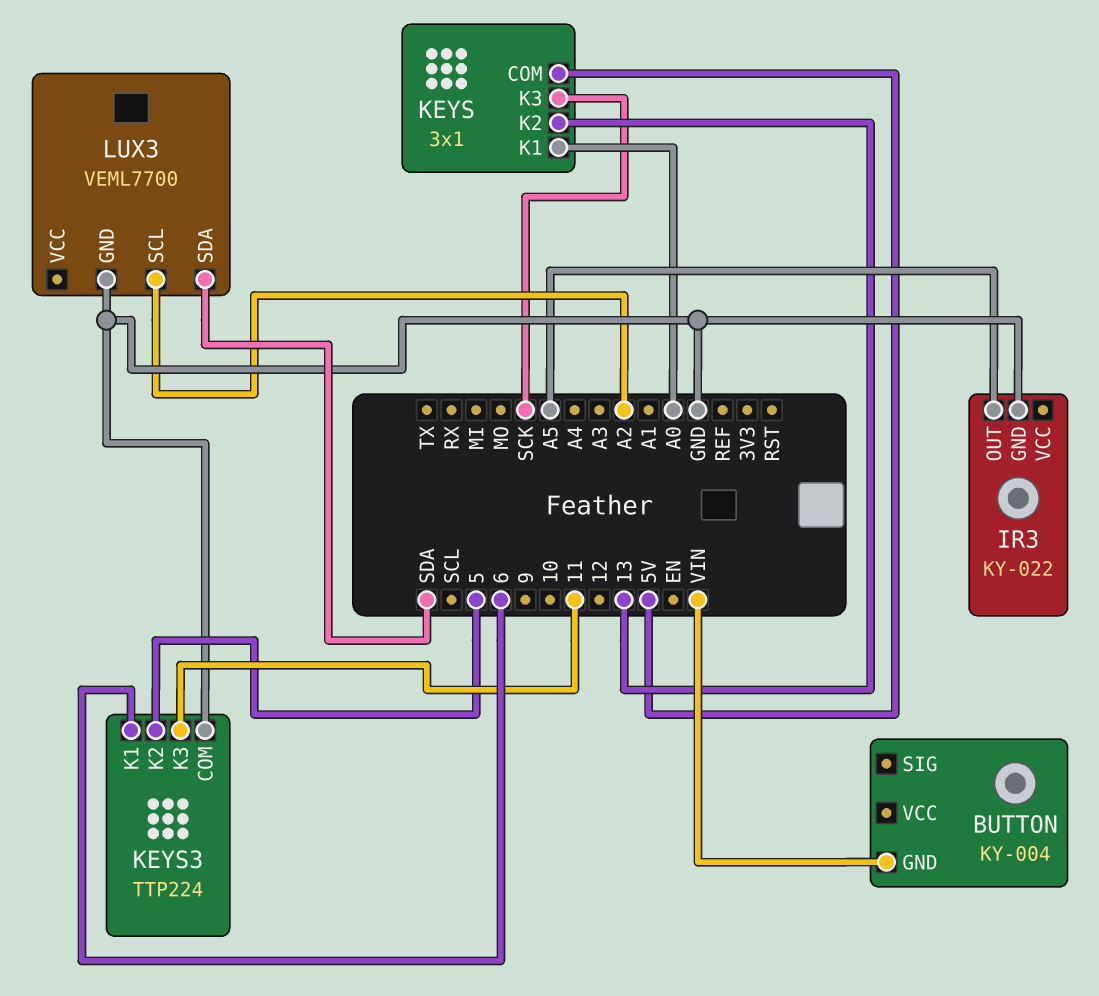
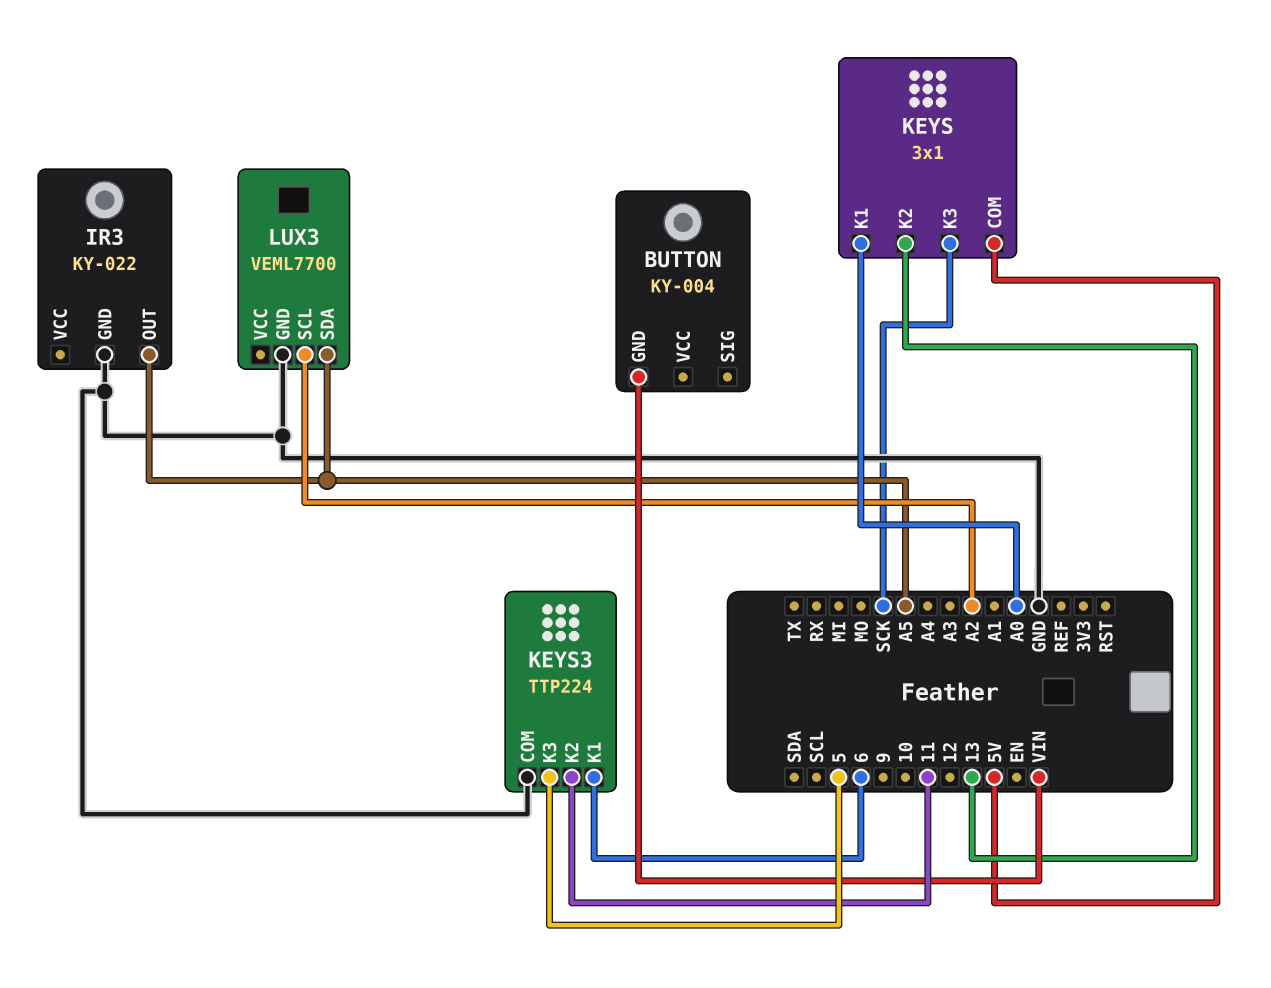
KEYS3 pin K2: 5 -> 11
KEYS3 pin K3: 11 -> 5
LUX3 pin SDA: SDA -> A5

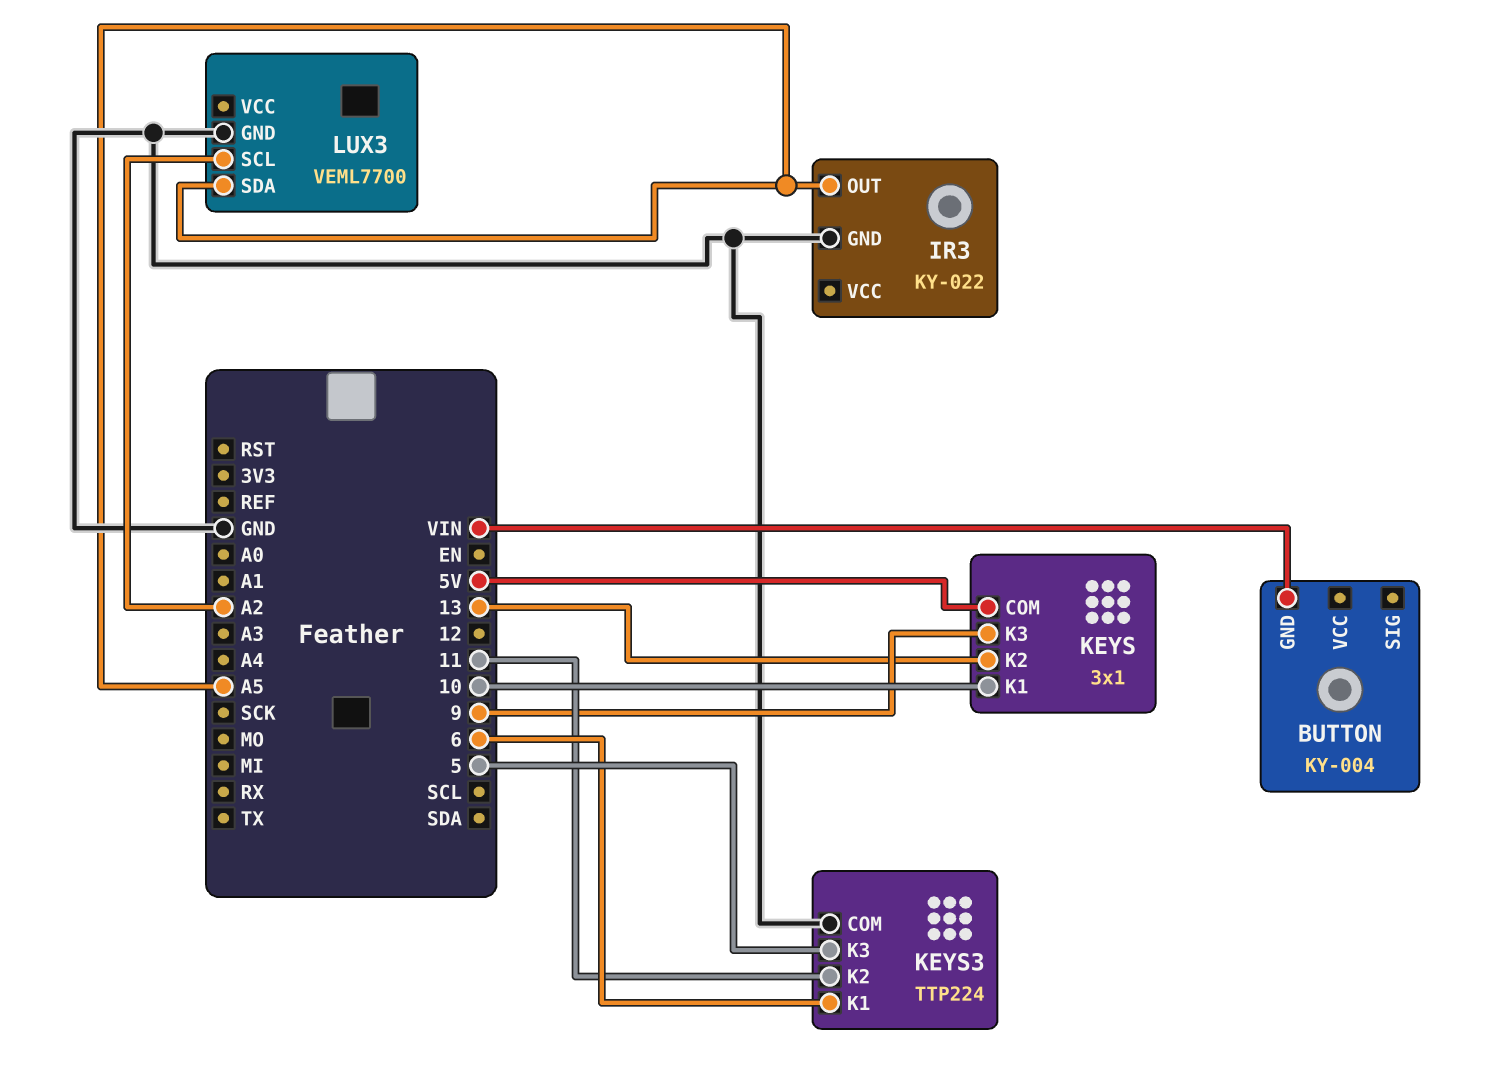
KEYS pin K1: A0 -> 10
KEYS pin K3: SCK -> 9

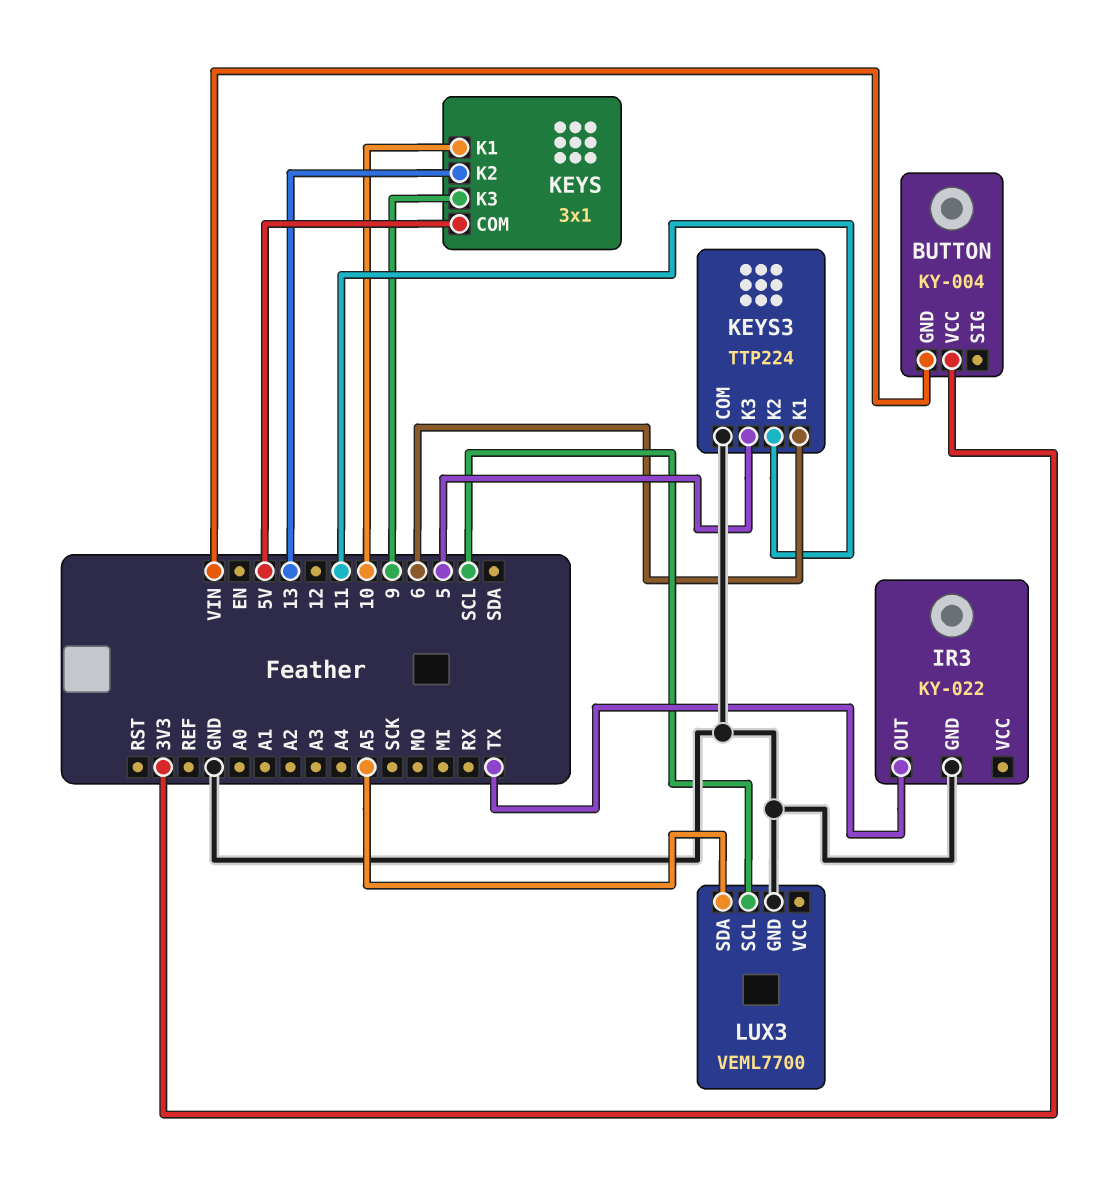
BUTTON pin VCC: none -> 3V3
IR3 pin OUT: A5 -> TX
LUX3 pin SCL: A2 -> SCL

